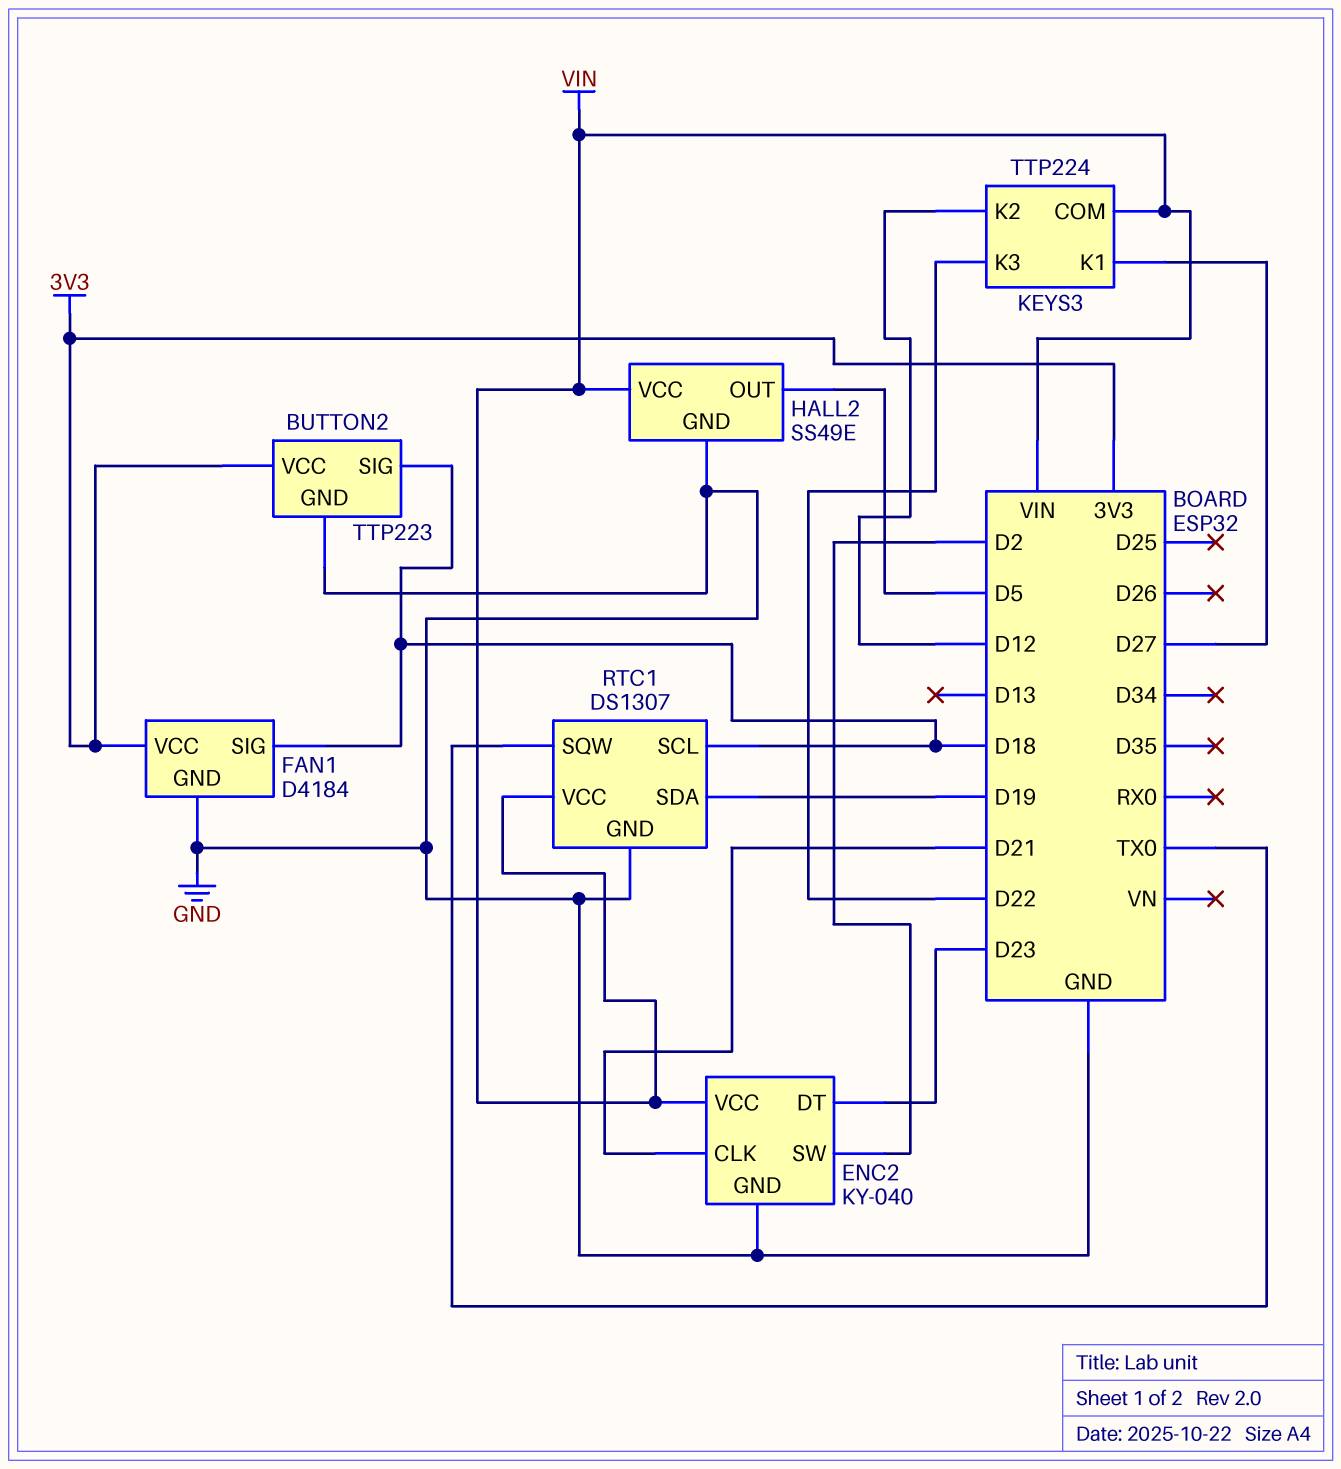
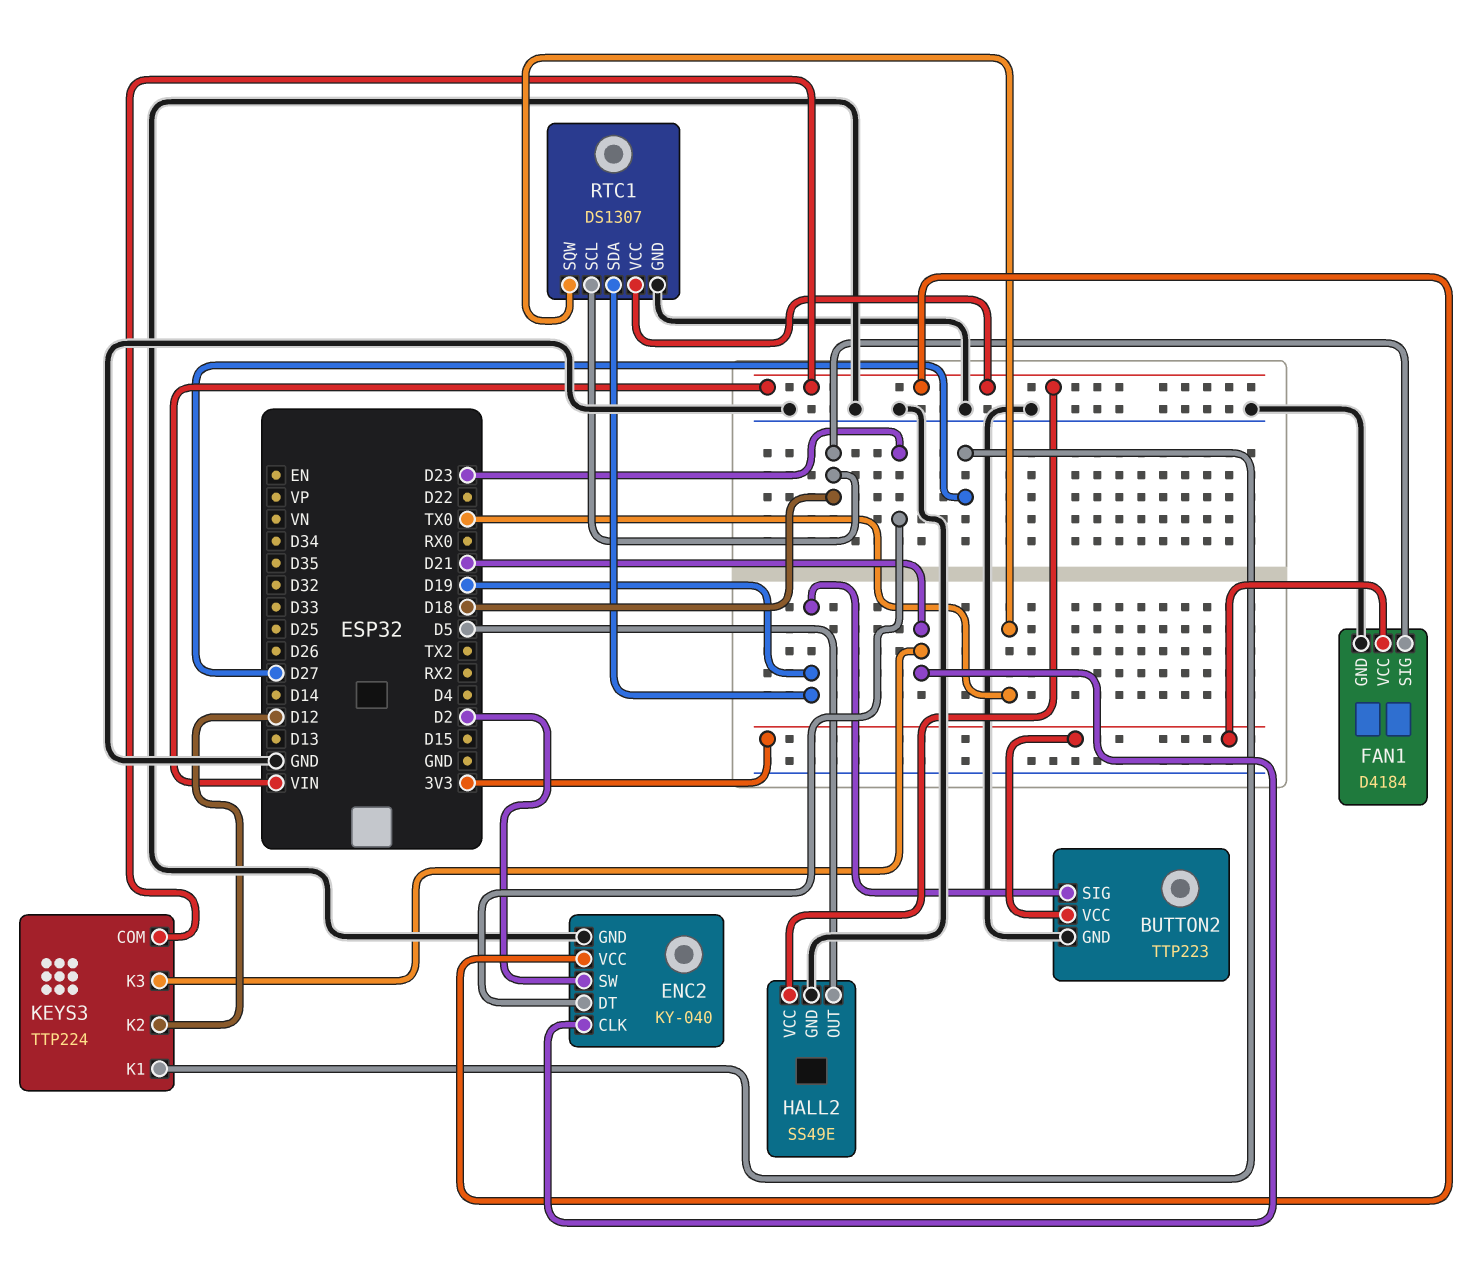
BUTTON2 pin SIG: D18 -> D19
KEYS3 pin K3: D22 -> D21

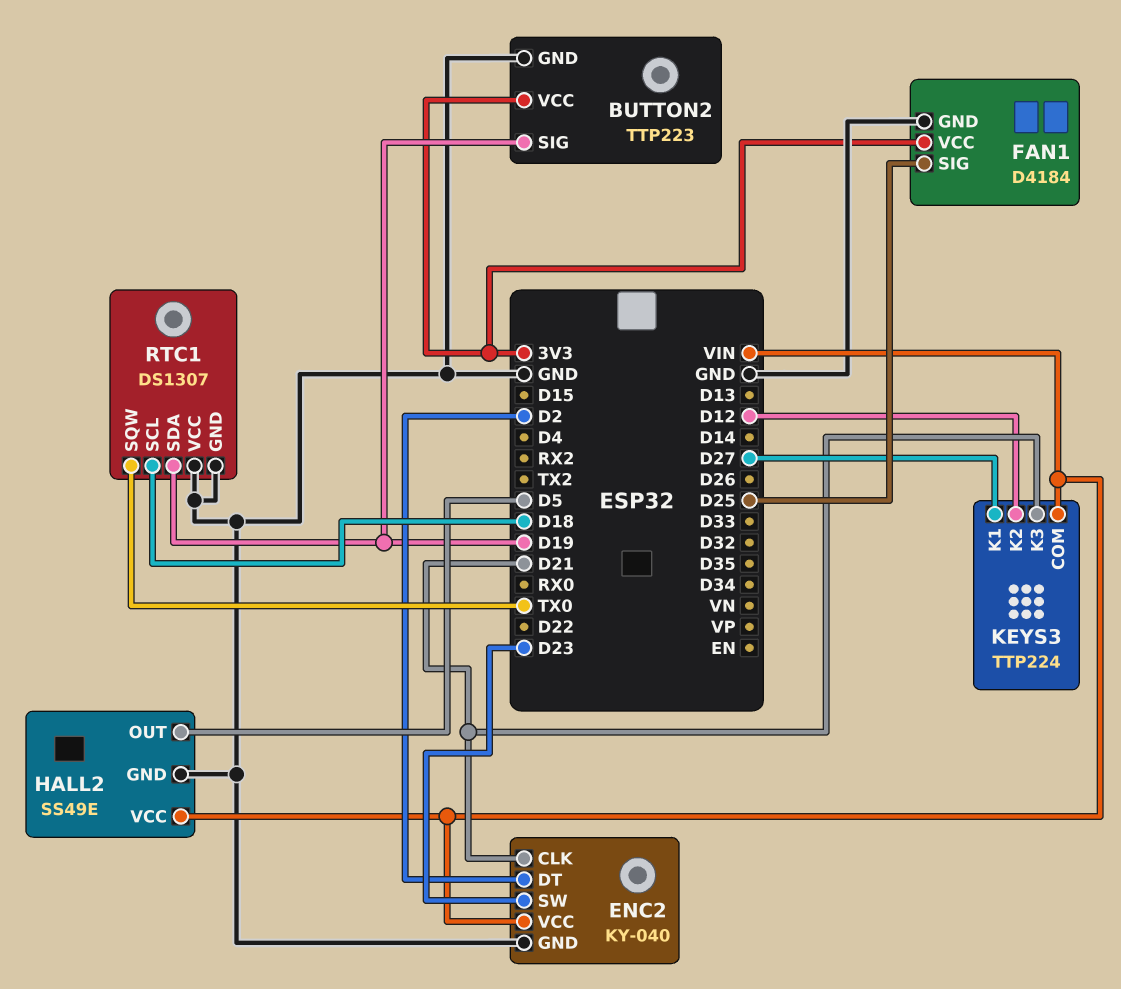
ENC2 pin DT: D23 -> D2
ENC2 pin SW: D2 -> D23
FAN1 pin SIG: D18 -> D25
RTC1 pin VCC: VIN -> GND

